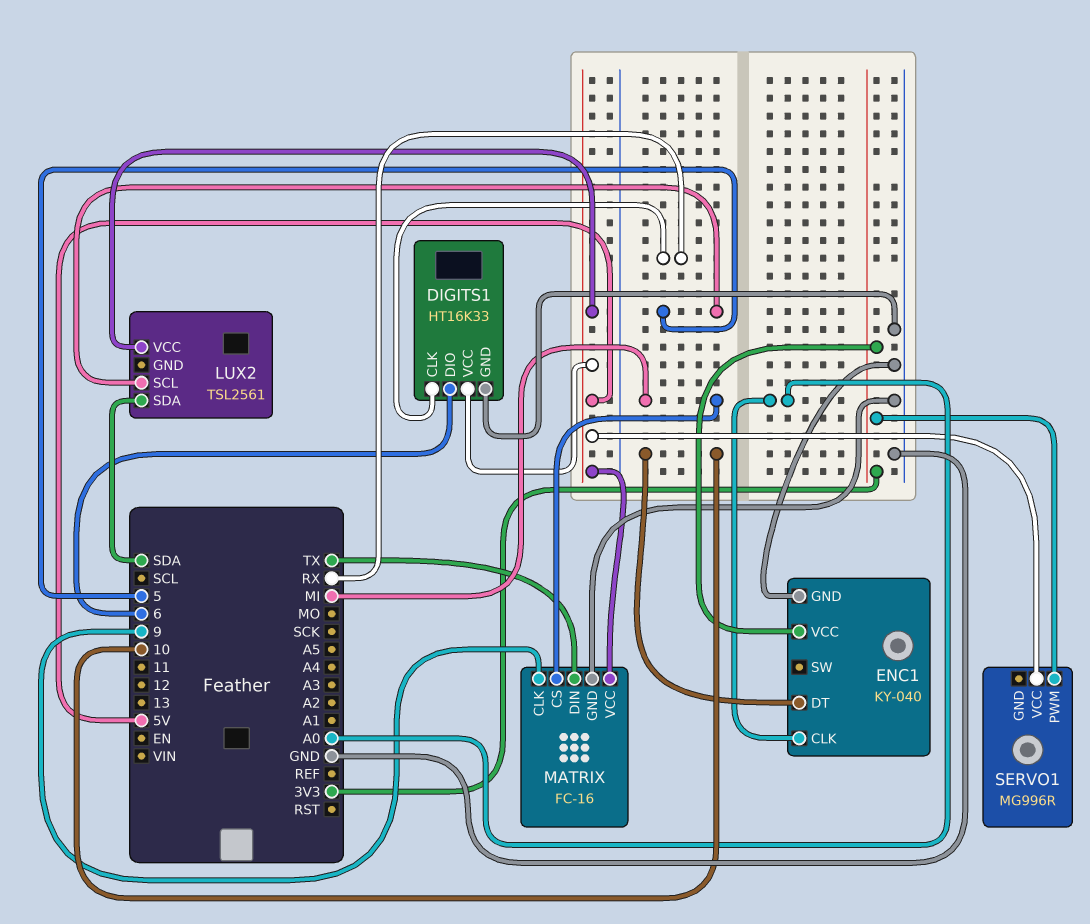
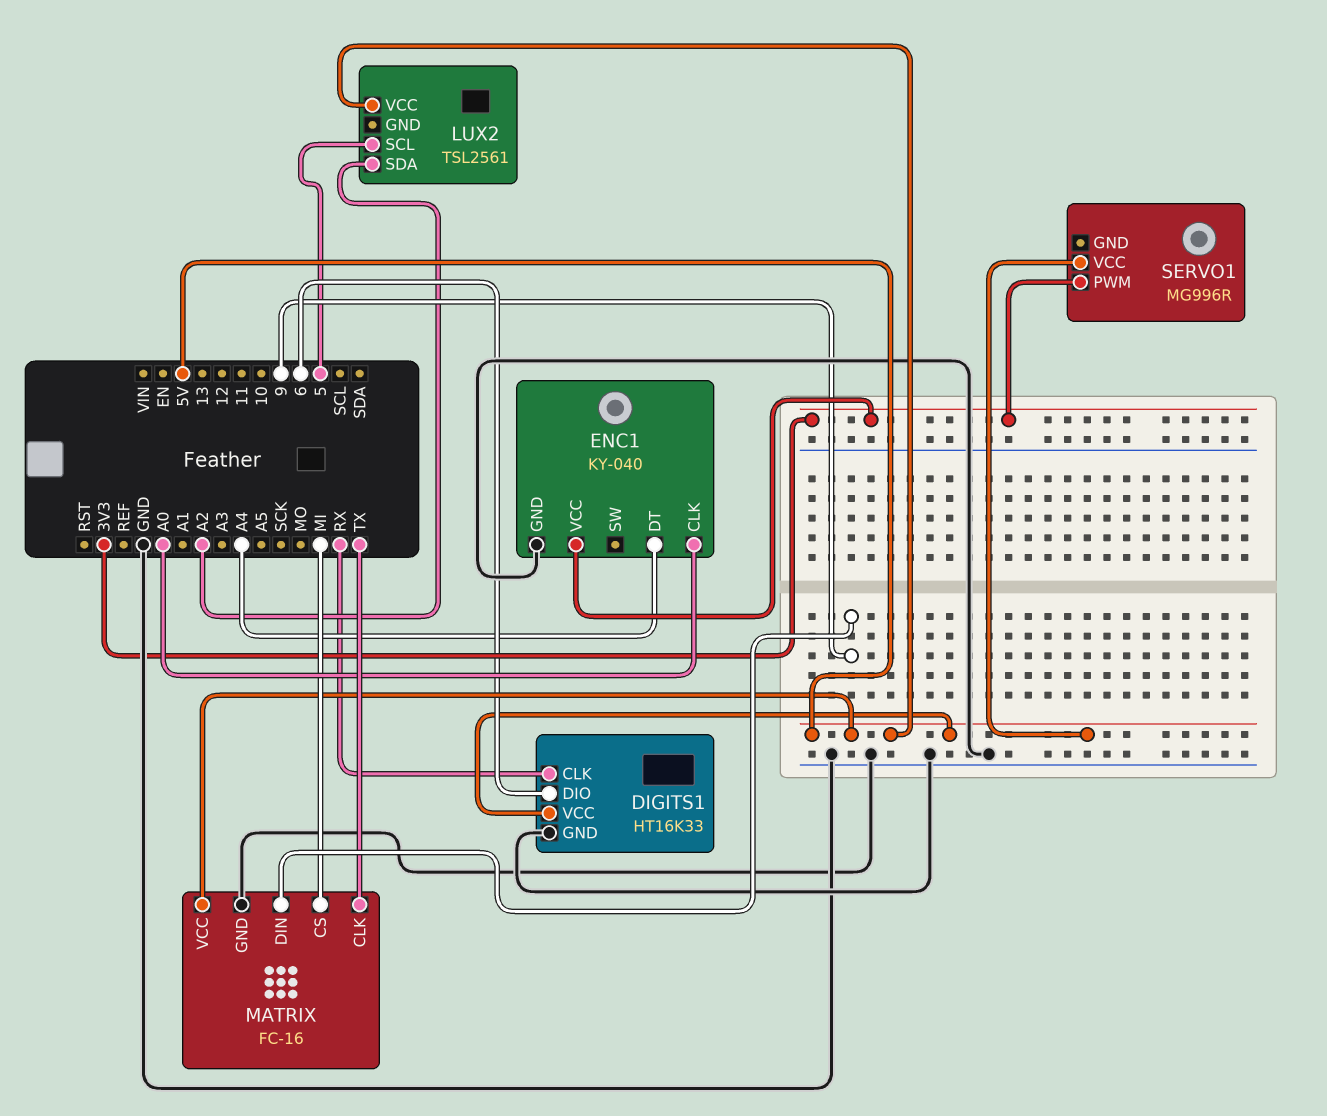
ENC1 pin DT: 10 -> A4
LUX2 pin SDA: SDA -> A2
MATRIX pin CLK: 9 -> TX
MATRIX pin DIN: TX -> 9

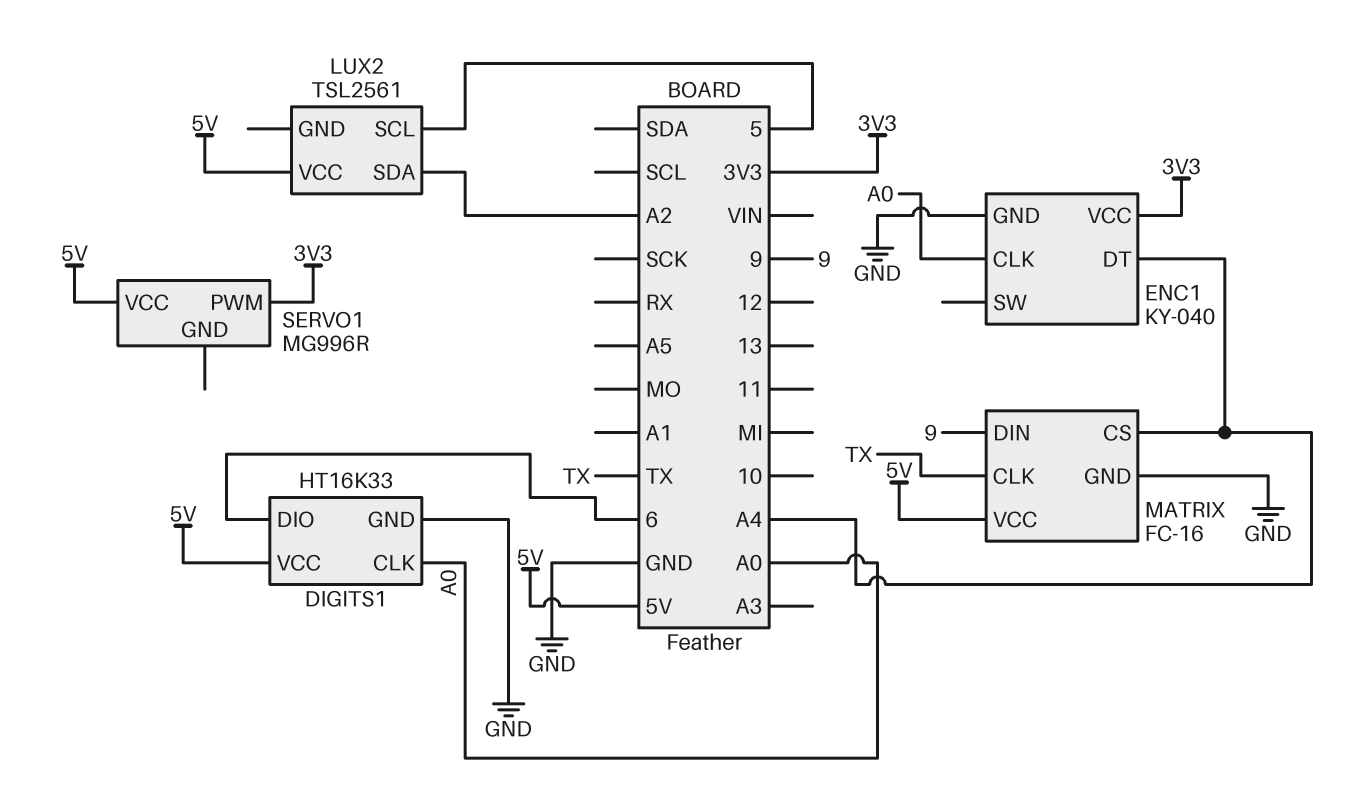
DIGITS1 pin CLK: RX -> A0
MATRIX pin CS: MI -> A4

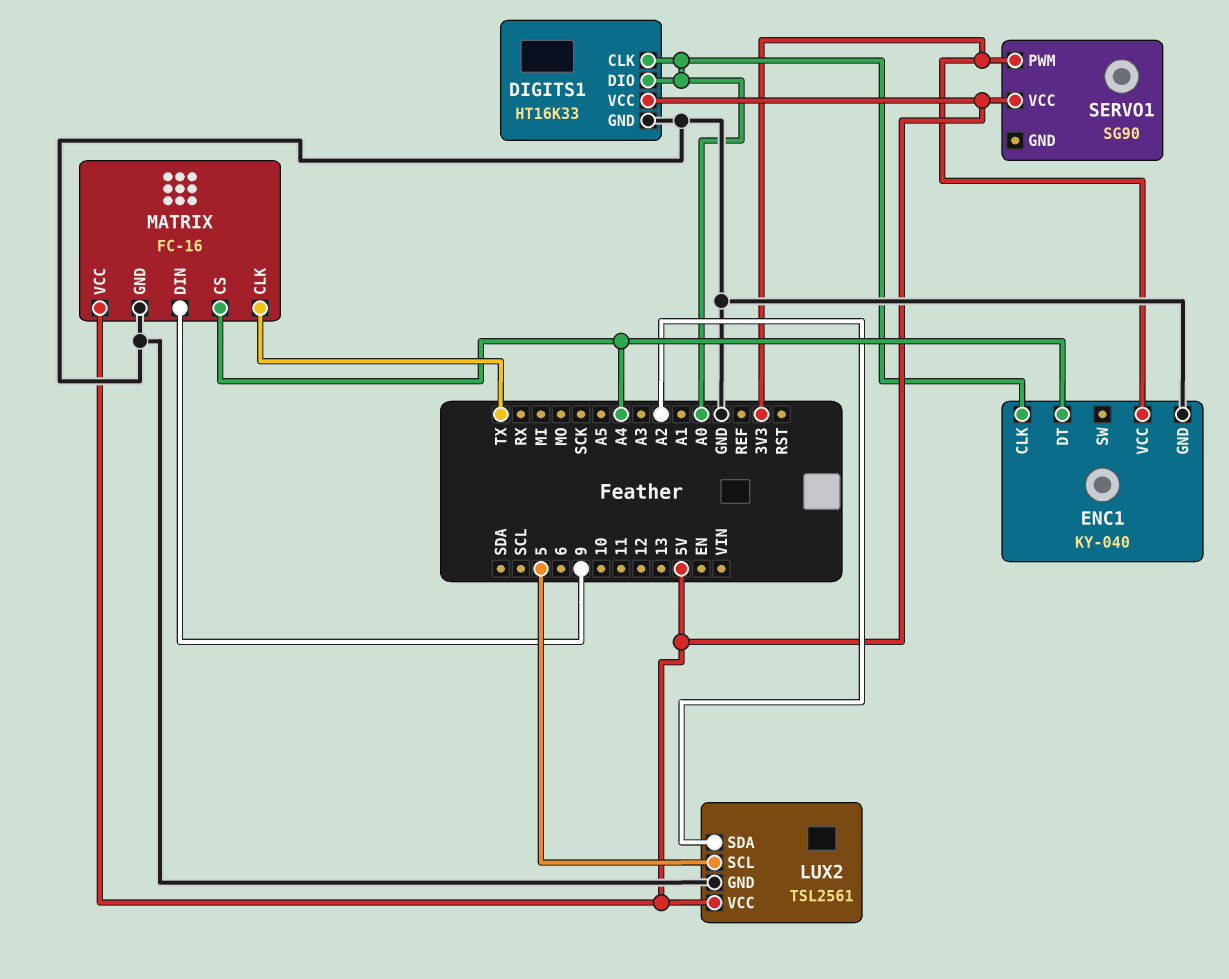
DIGITS1 pin DIO: 6 -> A0
LUX2 pin GND: none -> GND
SERVO1: MG996R -> SG90

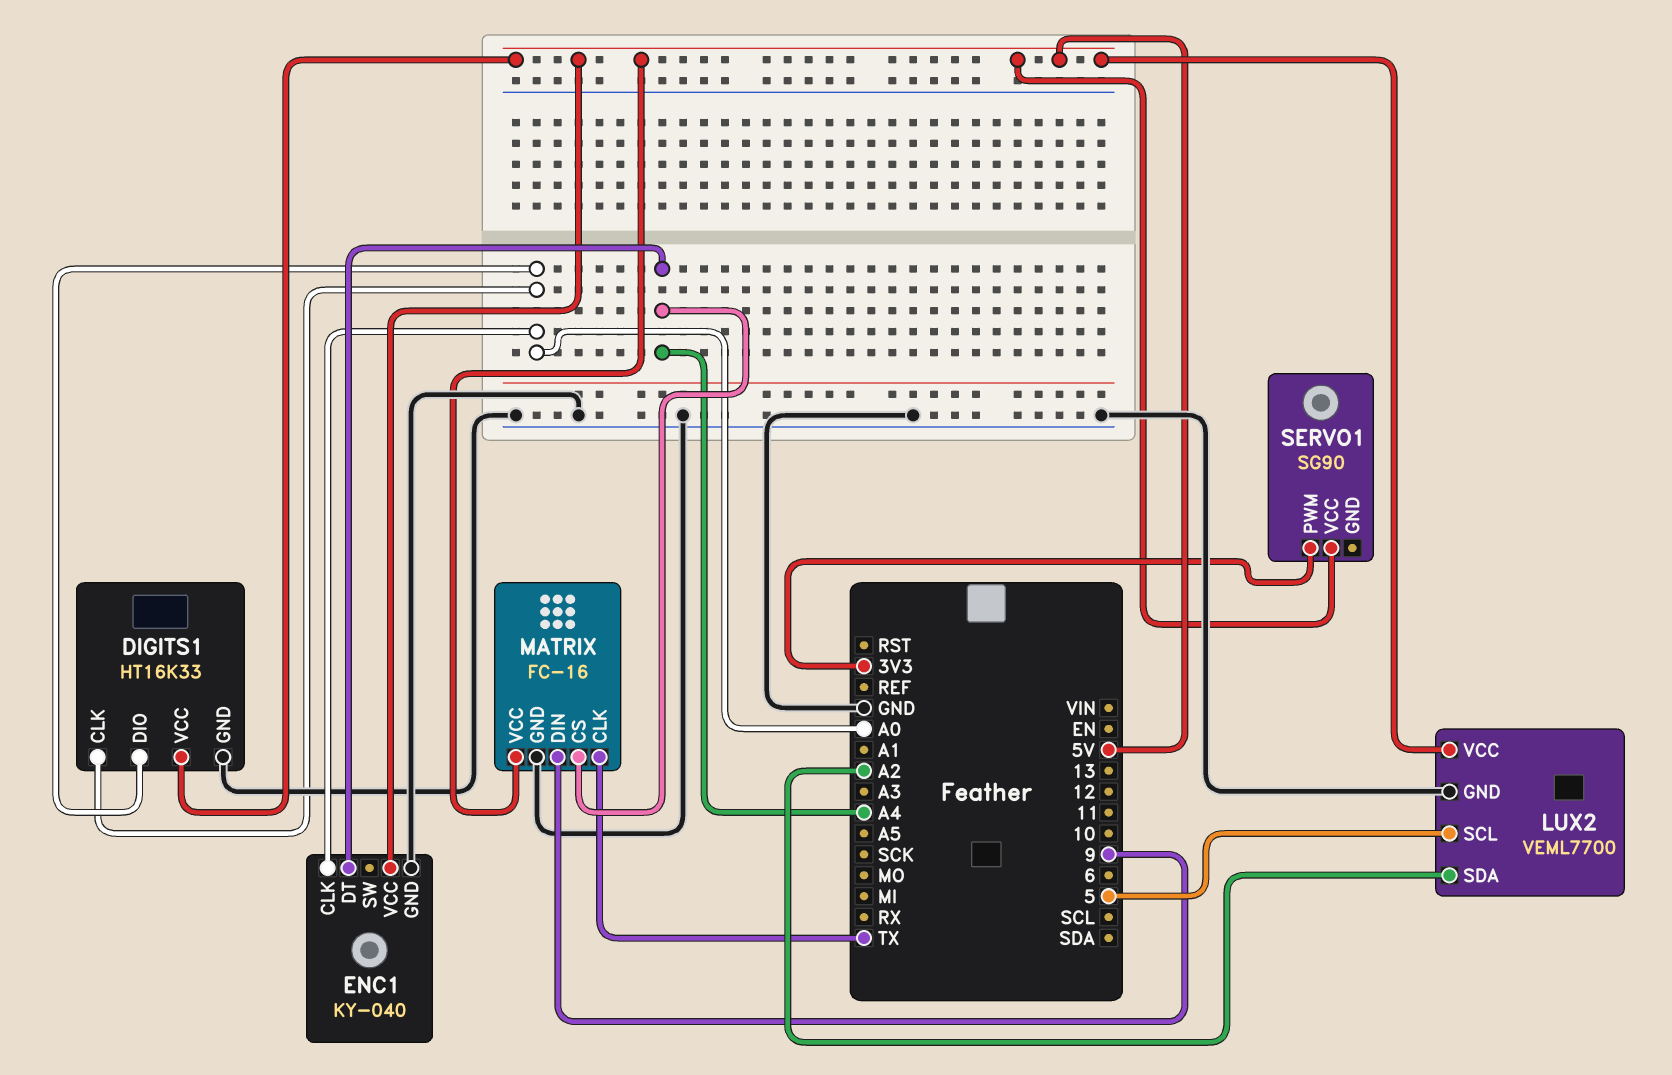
ENC1 pin VCC: 3V3 -> 5V
LUX2: TSL2561 -> VEML7700

